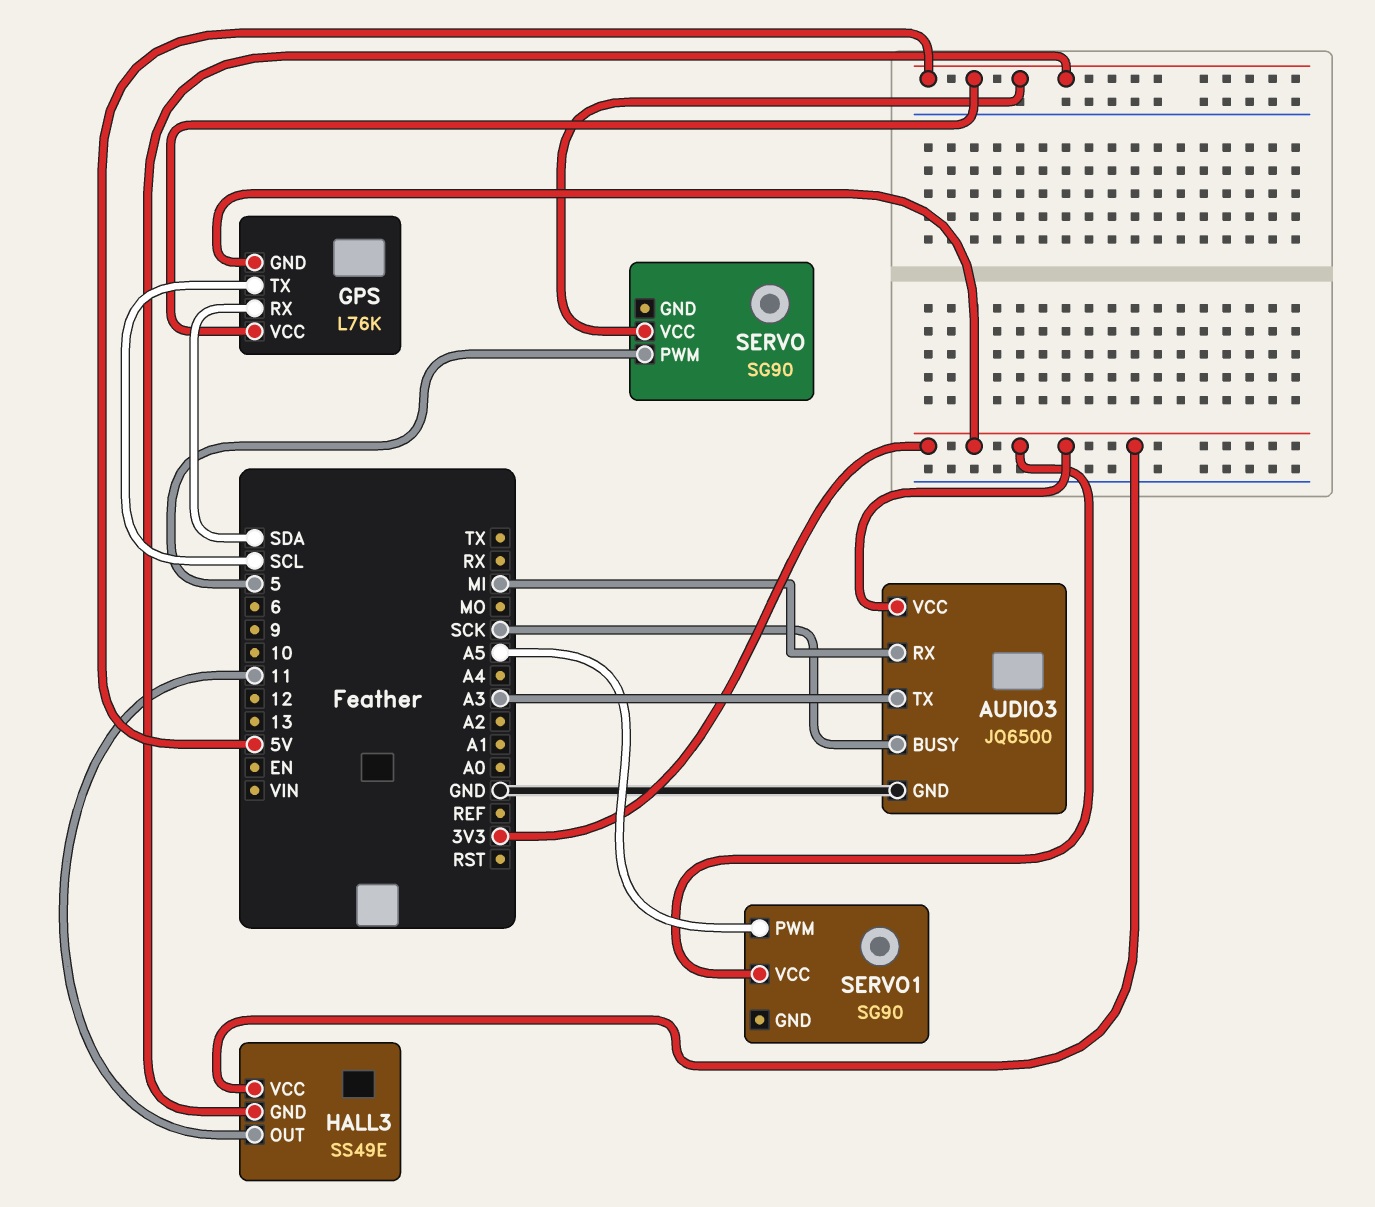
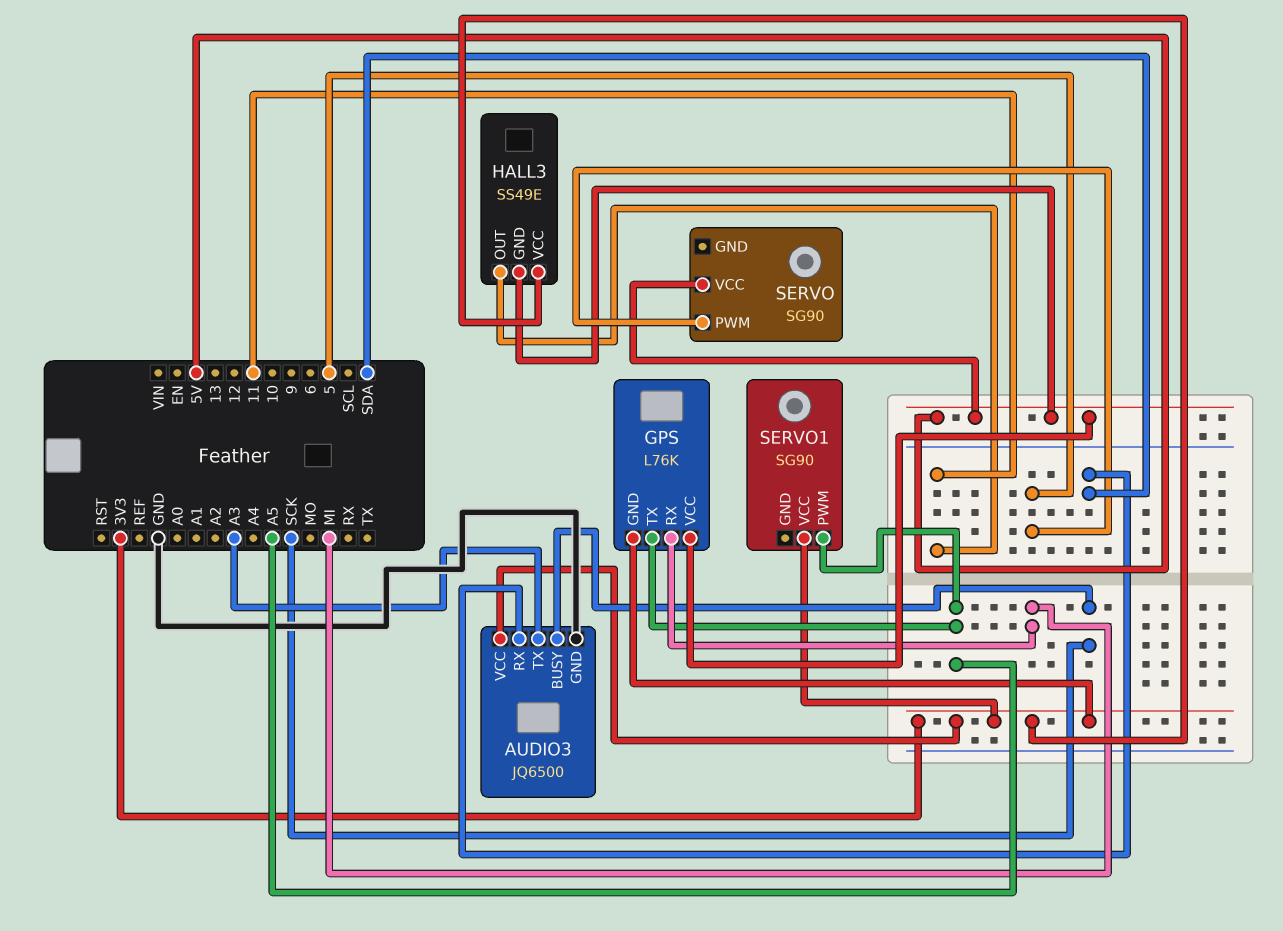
AUDIO3 pin RX: MI -> SDA
GPS pin RX: SDA -> MI
GPS pin TX: SCL -> A5

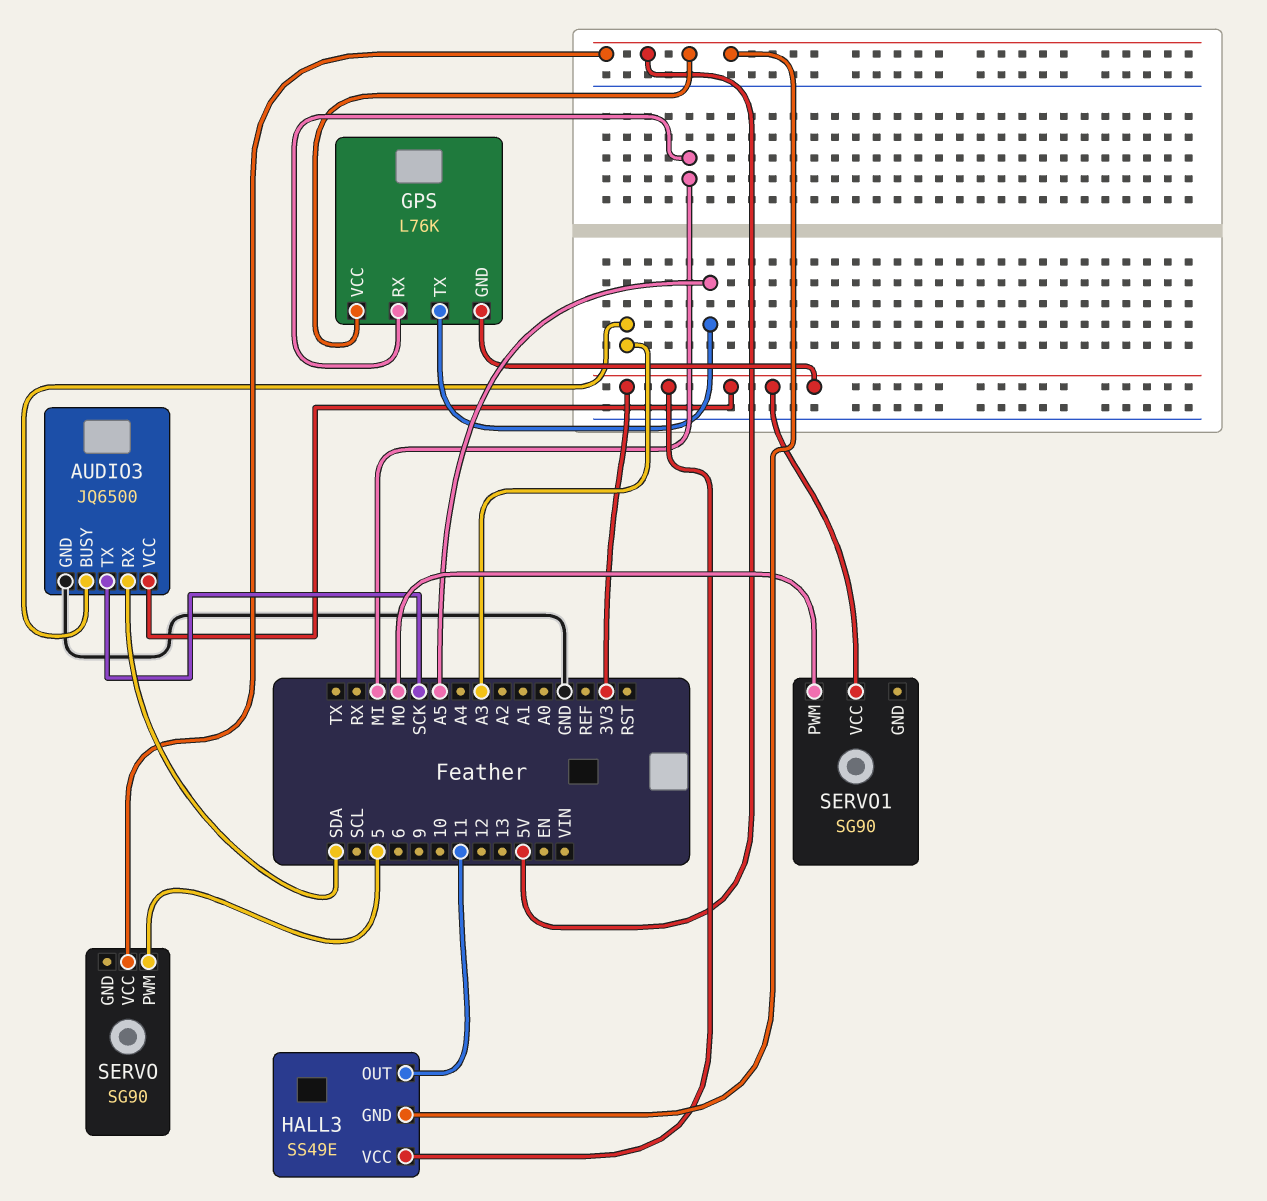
AUDIO3 pin BUSY: SCK -> A3
AUDIO3 pin TX: A3 -> SCK
SERVO1 pin PWM: A5 -> MO

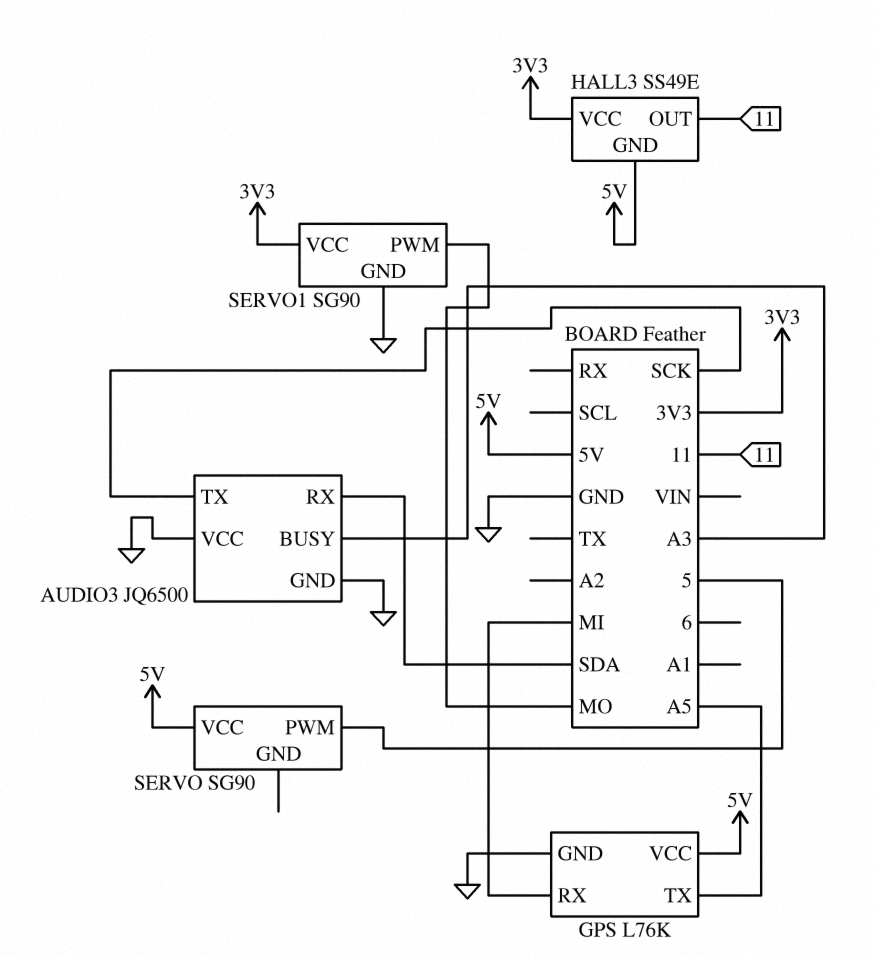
AUDIO3 pin VCC: 3V3 -> GND
GPS pin GND: 3V3 -> GND
SERVO1 pin GND: none -> GND

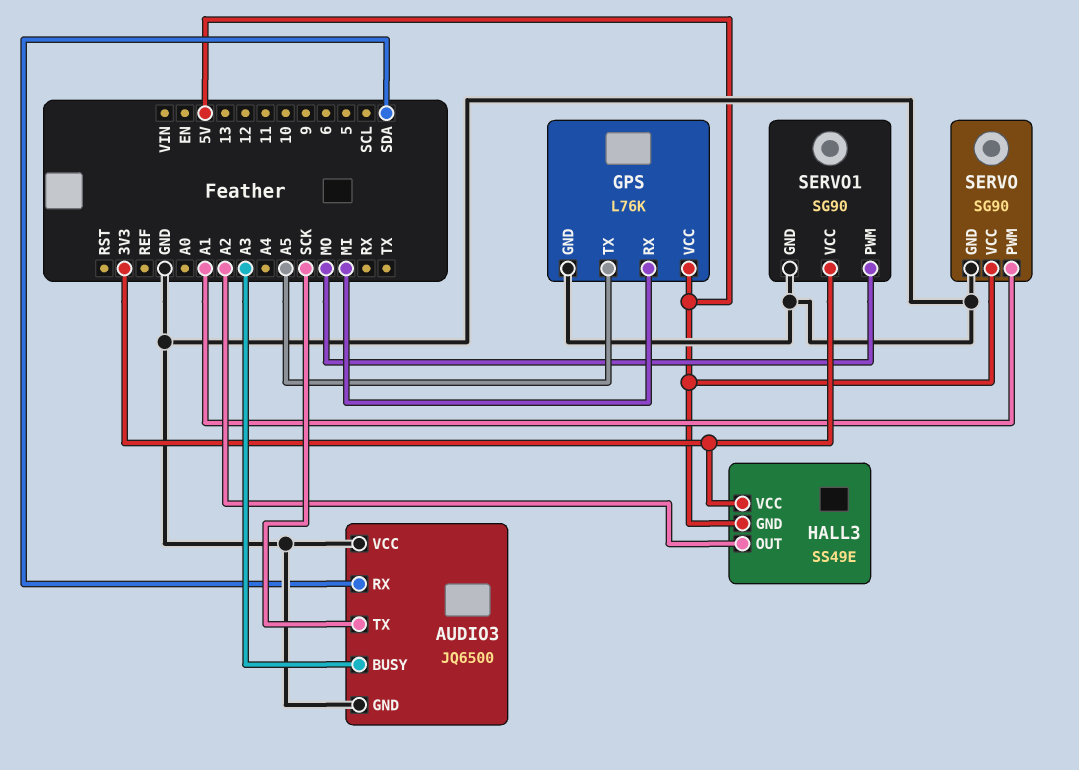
HALL3 pin OUT: 11 -> A2
SERVO pin GND: none -> GND
SERVO pin PWM: 5 -> A1

